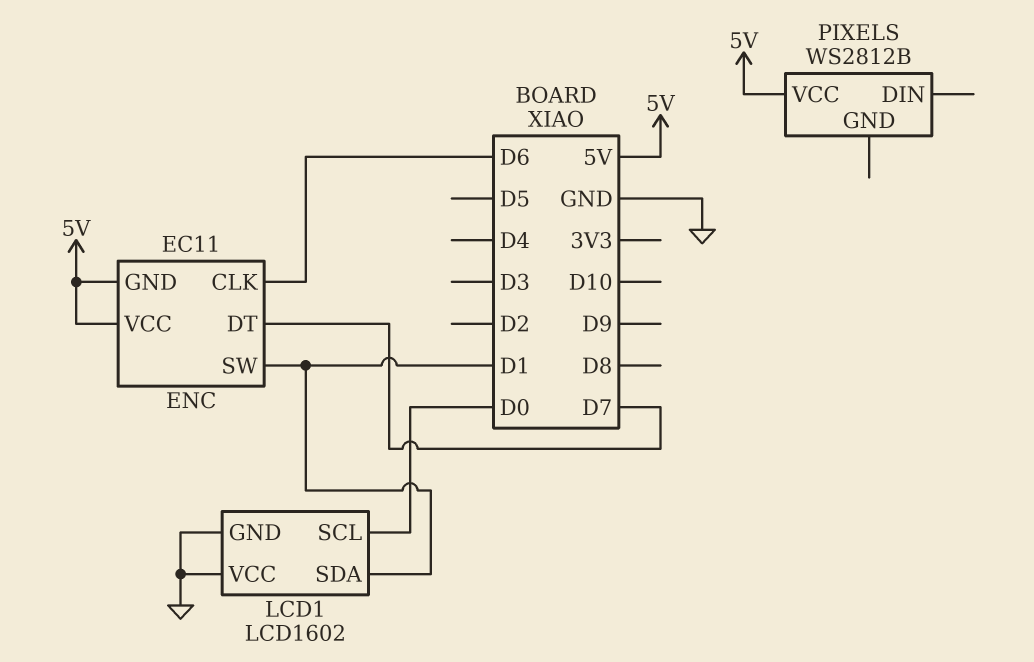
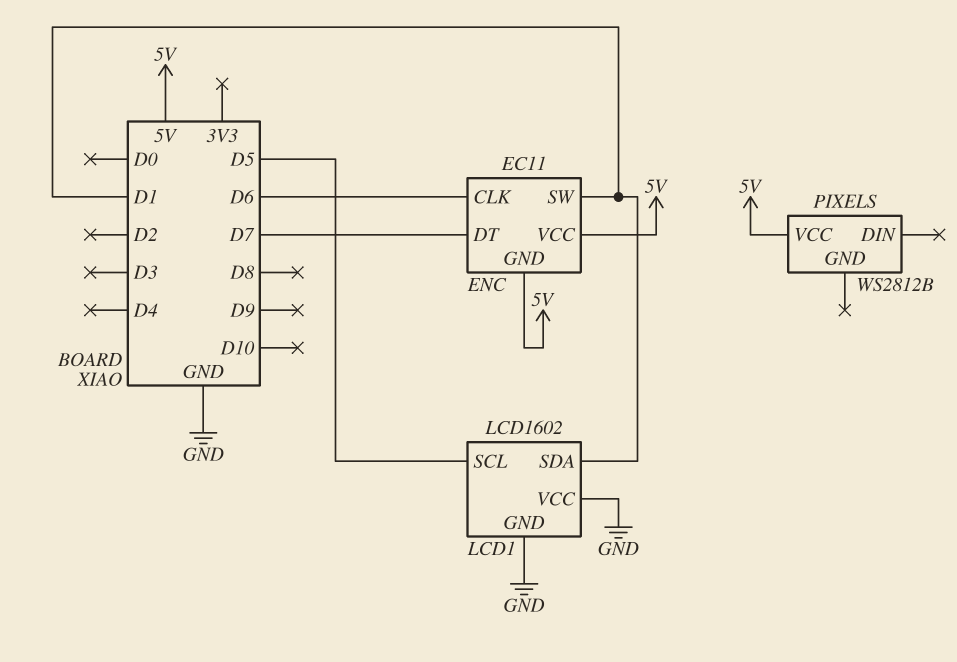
LCD1 pin SCL: D0 -> D5

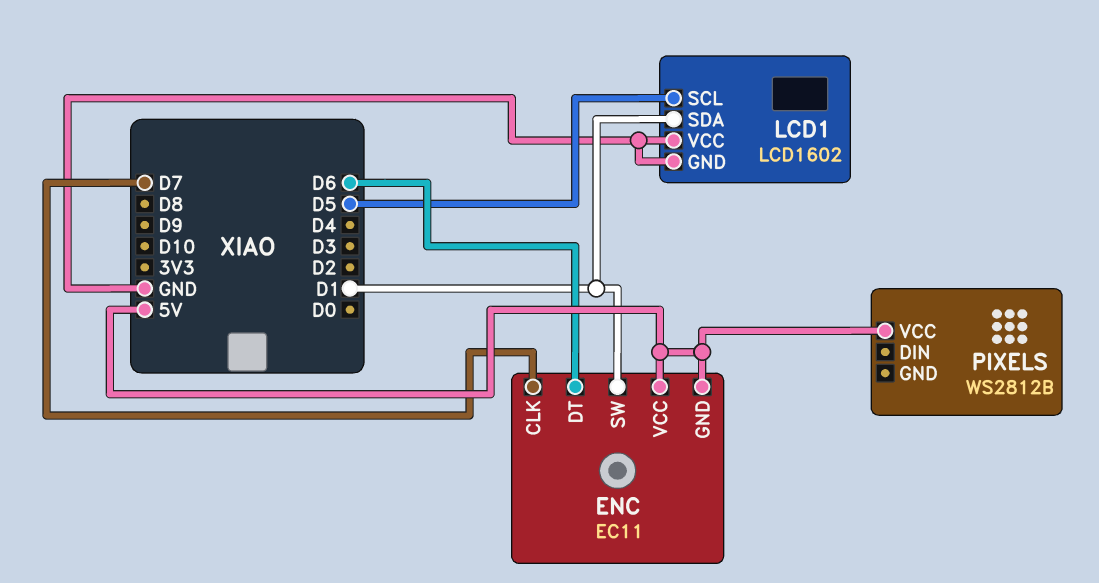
ENC pin CLK: D6 -> D7
ENC pin DT: D7 -> D6

